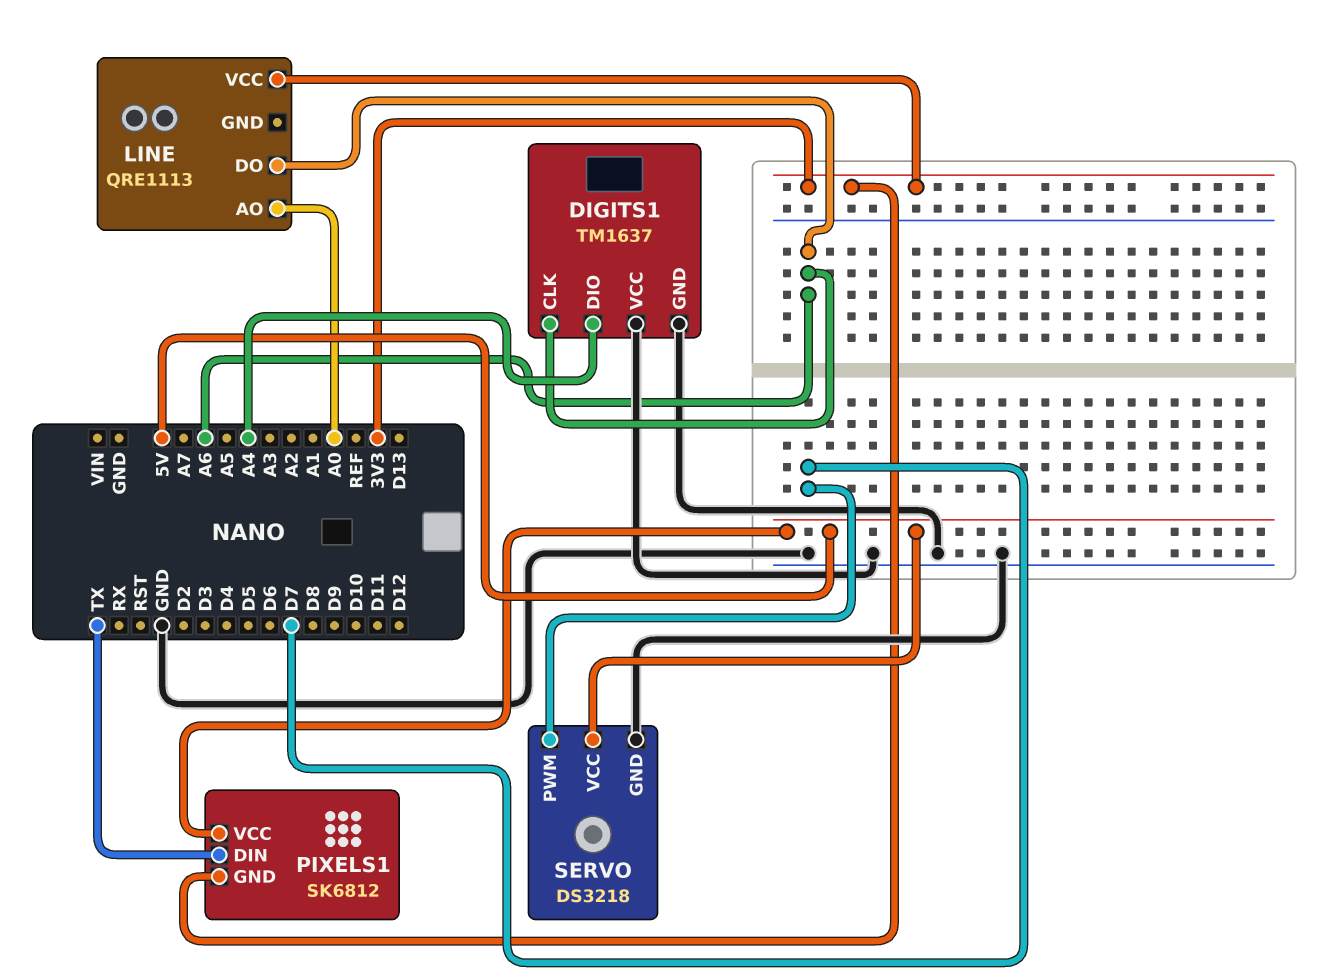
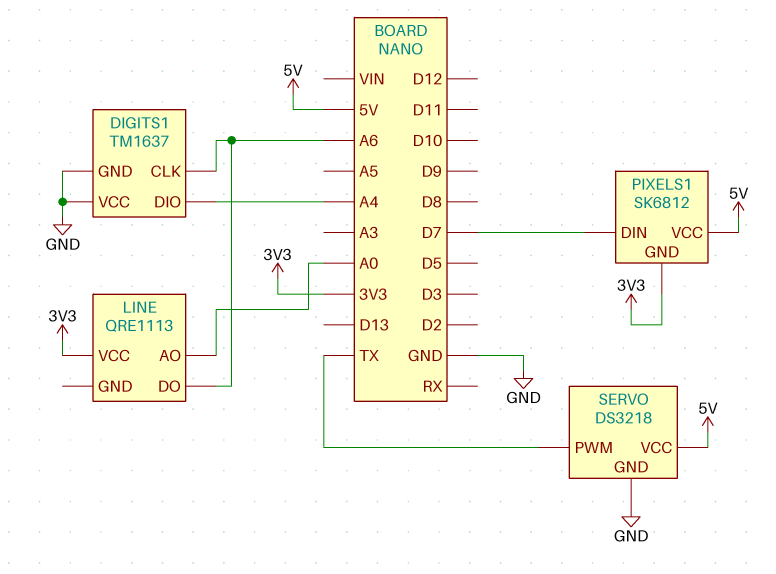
PIXELS1 pin DIN: TX -> D7
SERVO pin PWM: D7 -> TX

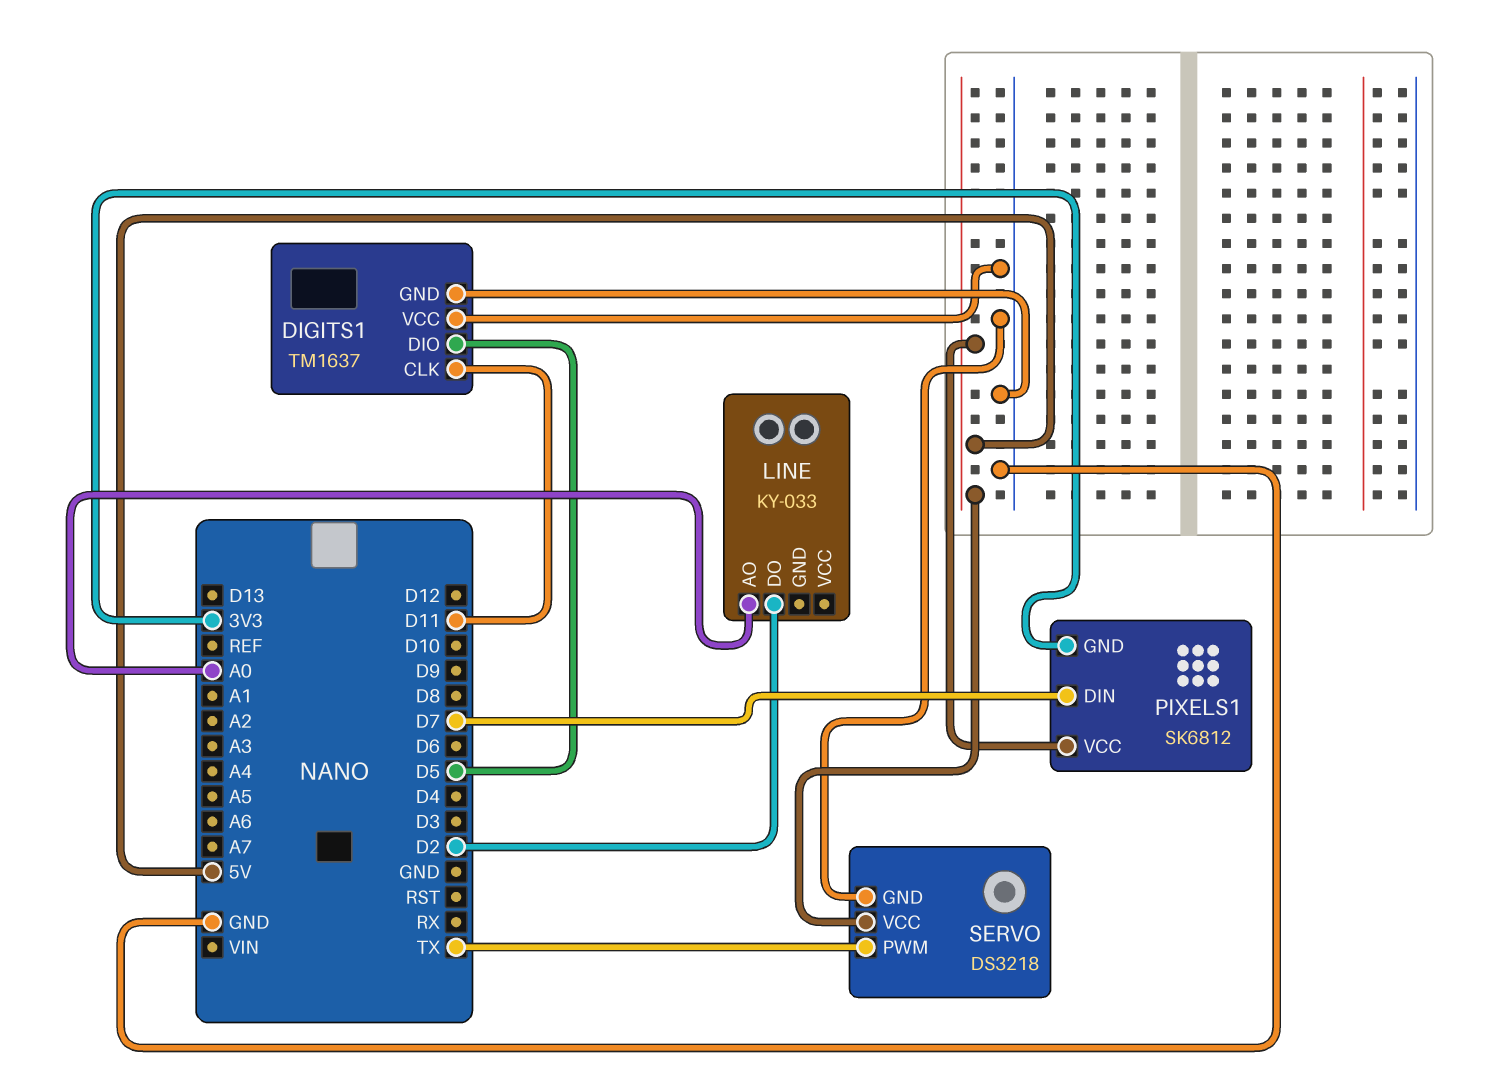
DIGITS1 pin CLK: A6 -> D11
DIGITS1 pin DIO: A4 -> D5
LINE: QRE1113 -> KY-033
LINE pin DO: A6 -> D2
LINE pin VCC: 3V3 -> none

